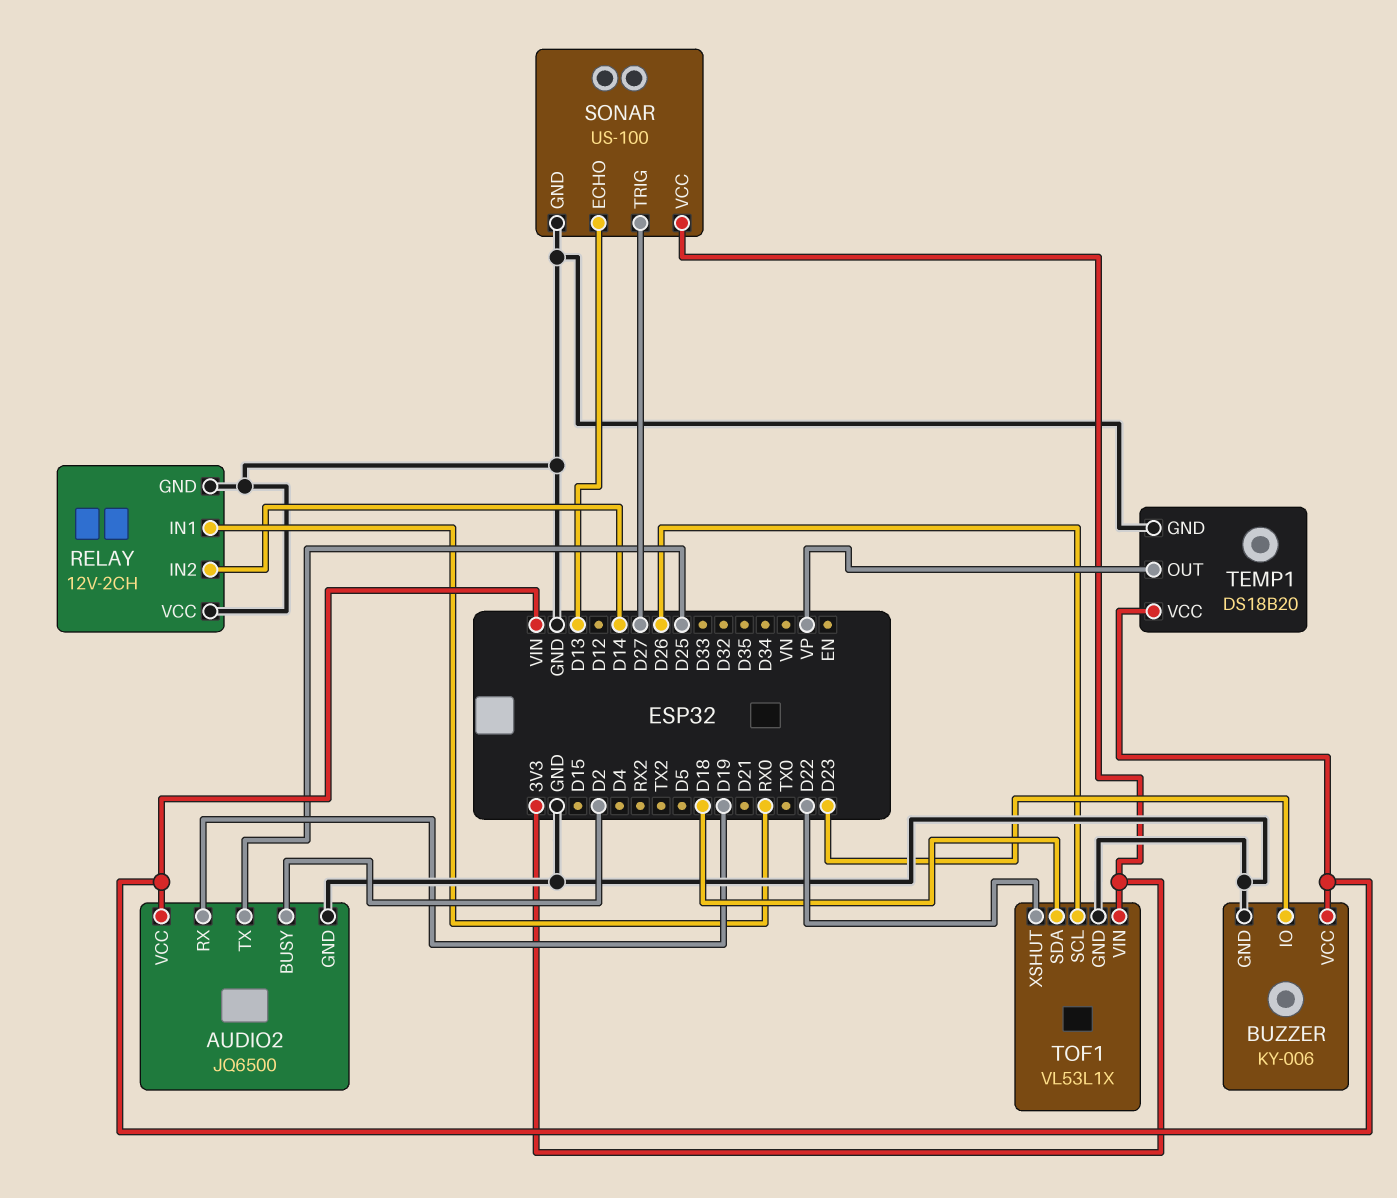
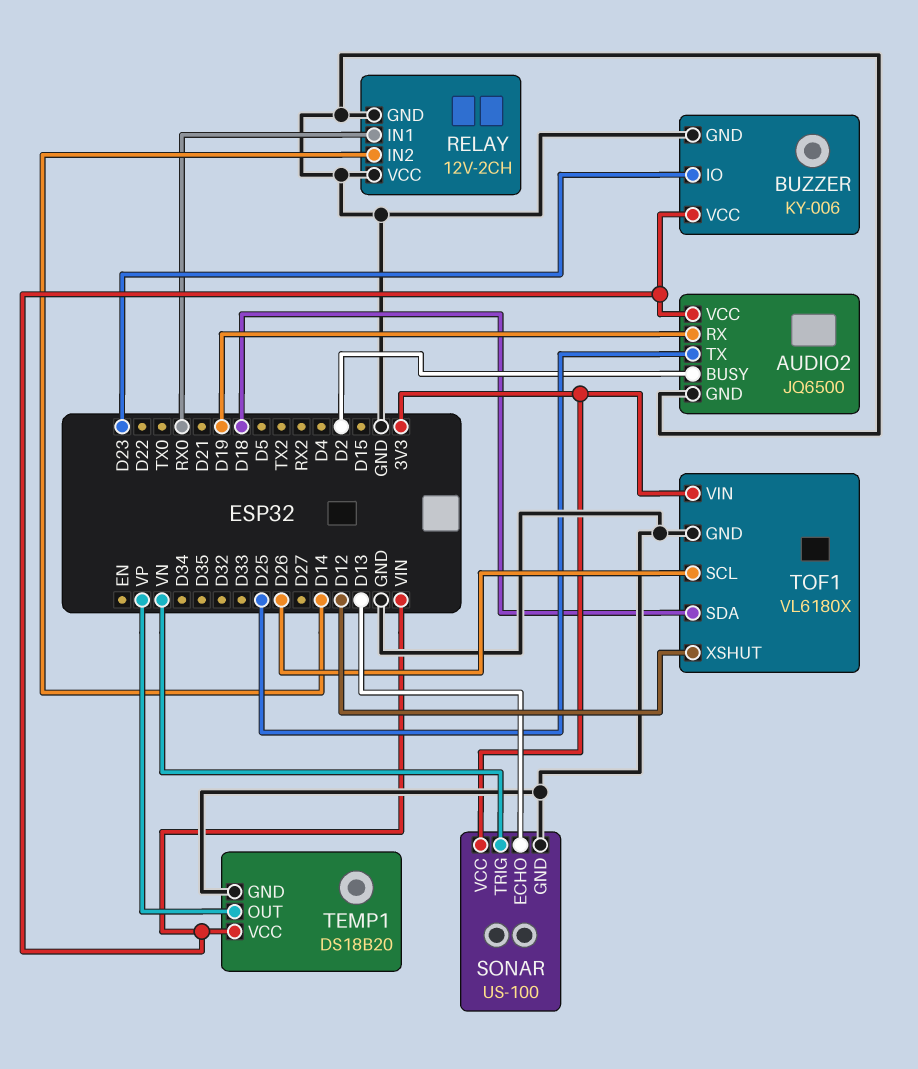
SONAR pin TRIG: D27 -> VN
TOF1: VL53L1X -> VL6180X
TOF1 pin XSHUT: D22 -> D12

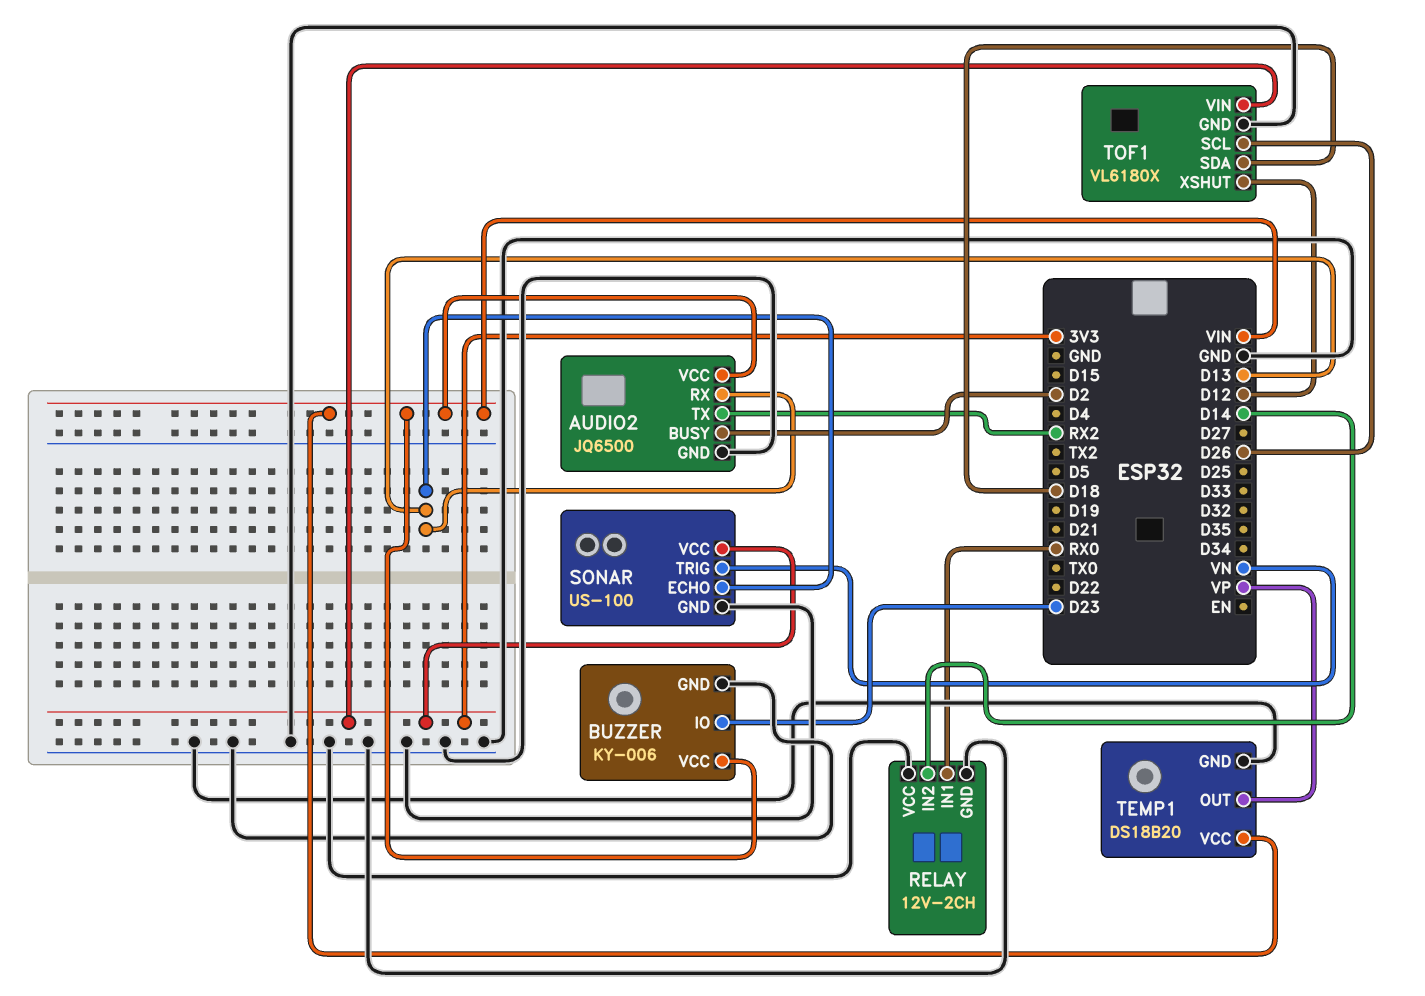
AUDIO2 pin RX: D19 -> D13
AUDIO2 pin TX: D25 -> RX2

